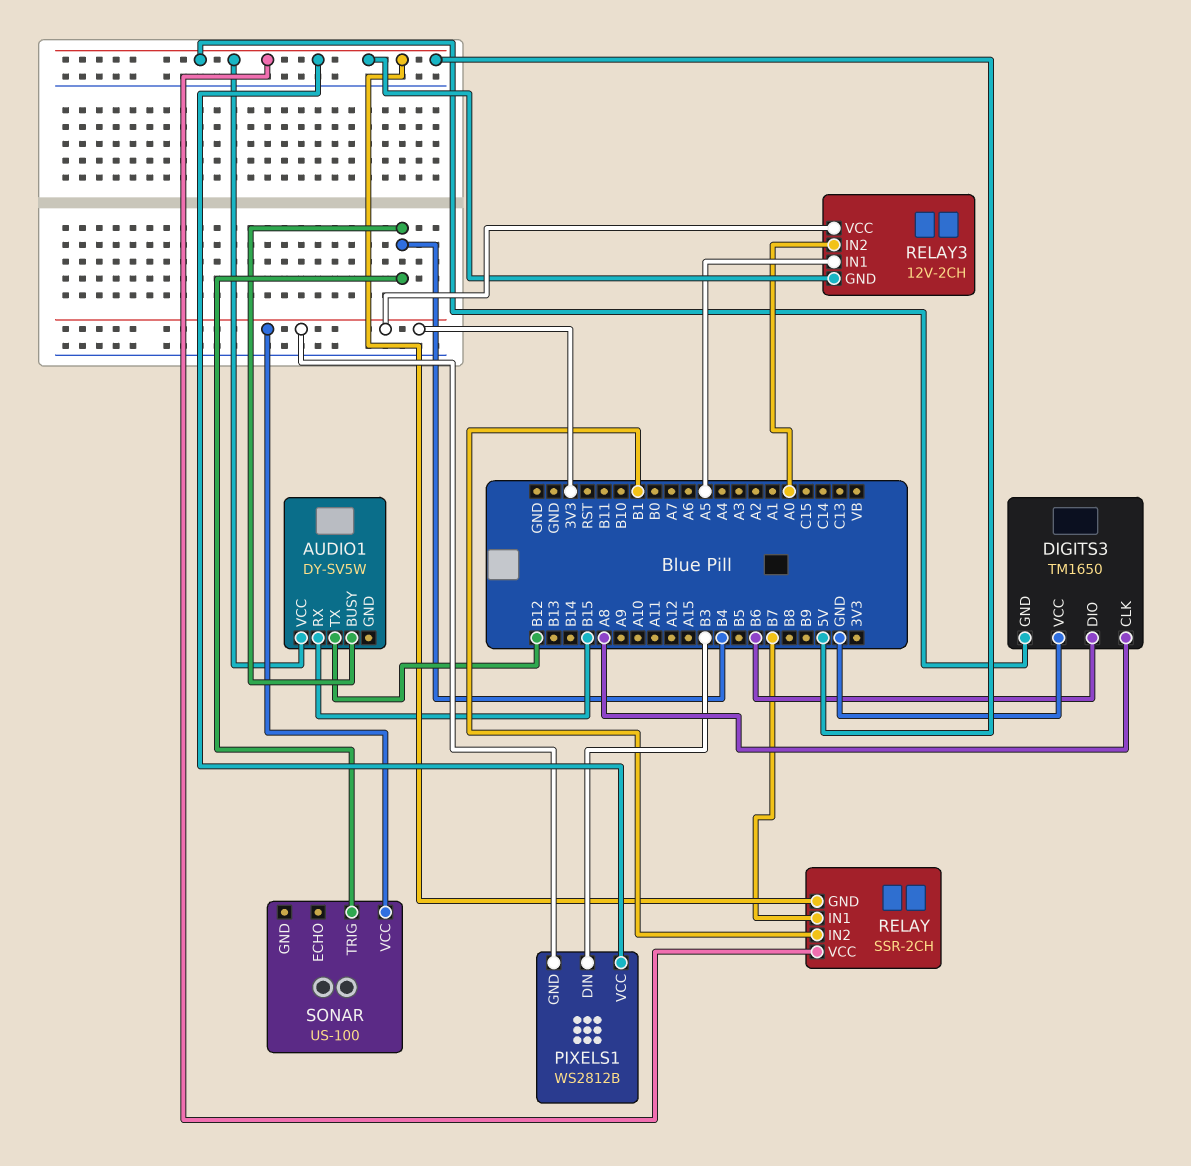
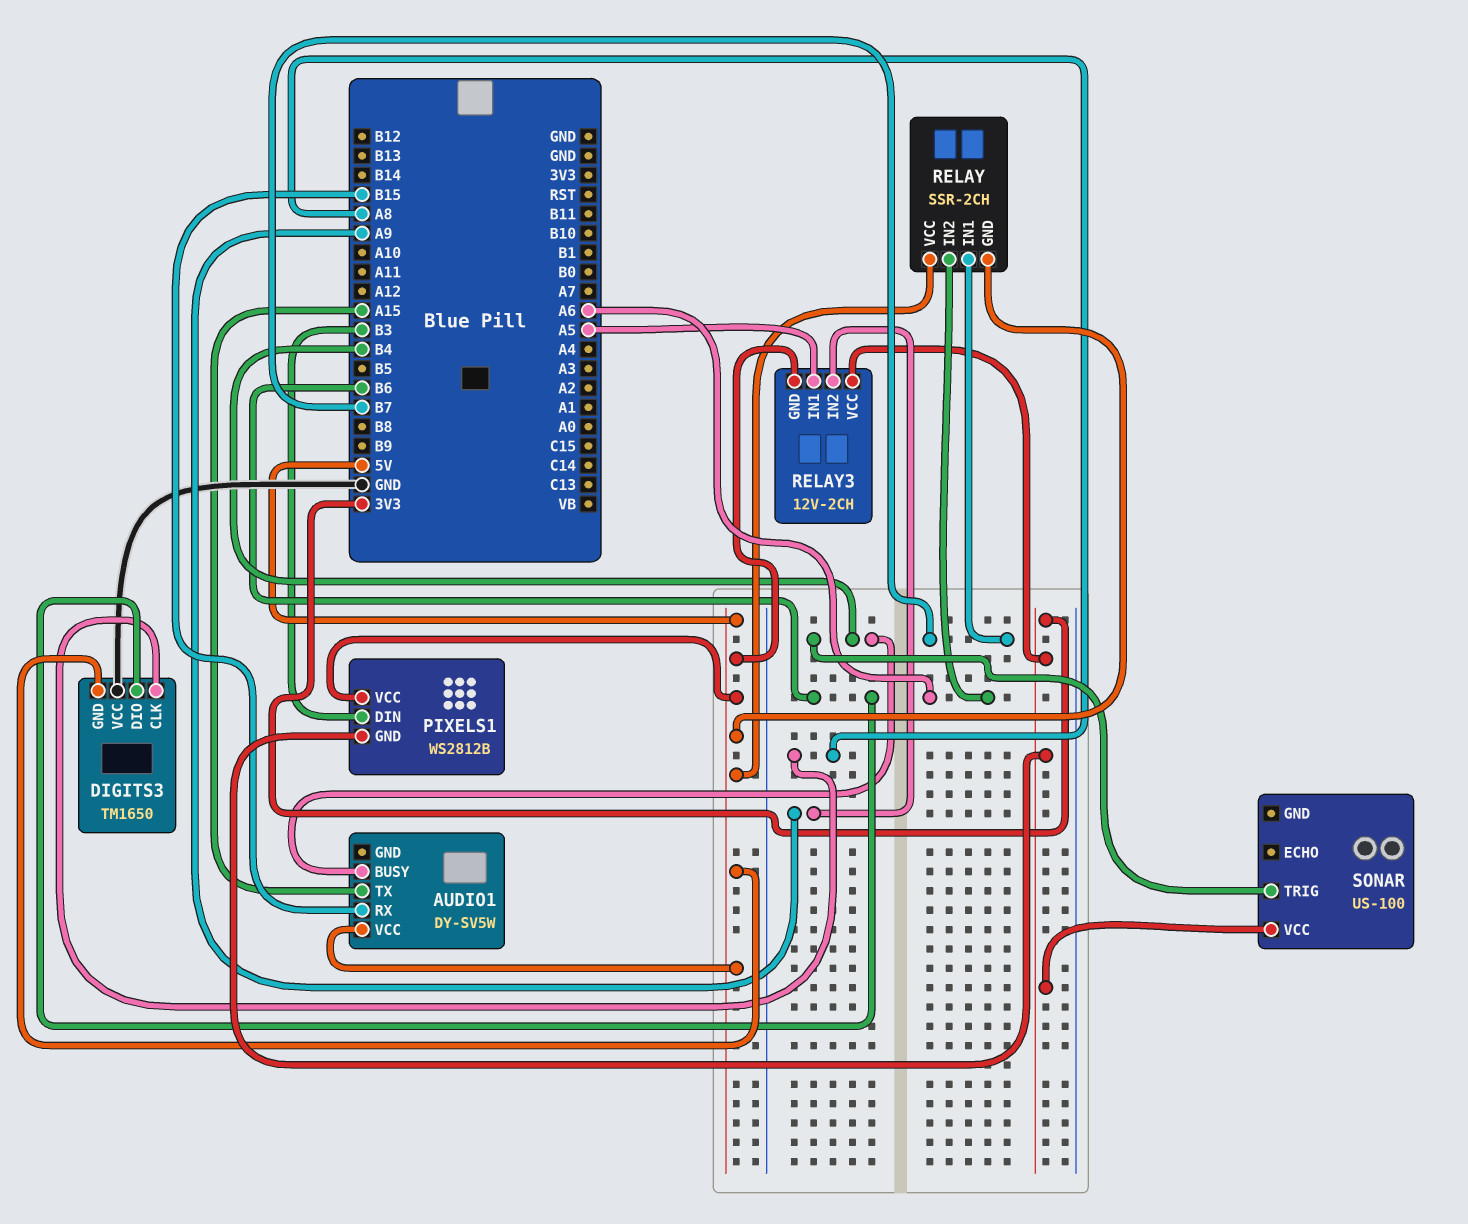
AUDIO1 pin TX: B12 -> A15
RELAY pin IN2: B1 -> A6
RELAY3 pin IN2: A0 -> A9

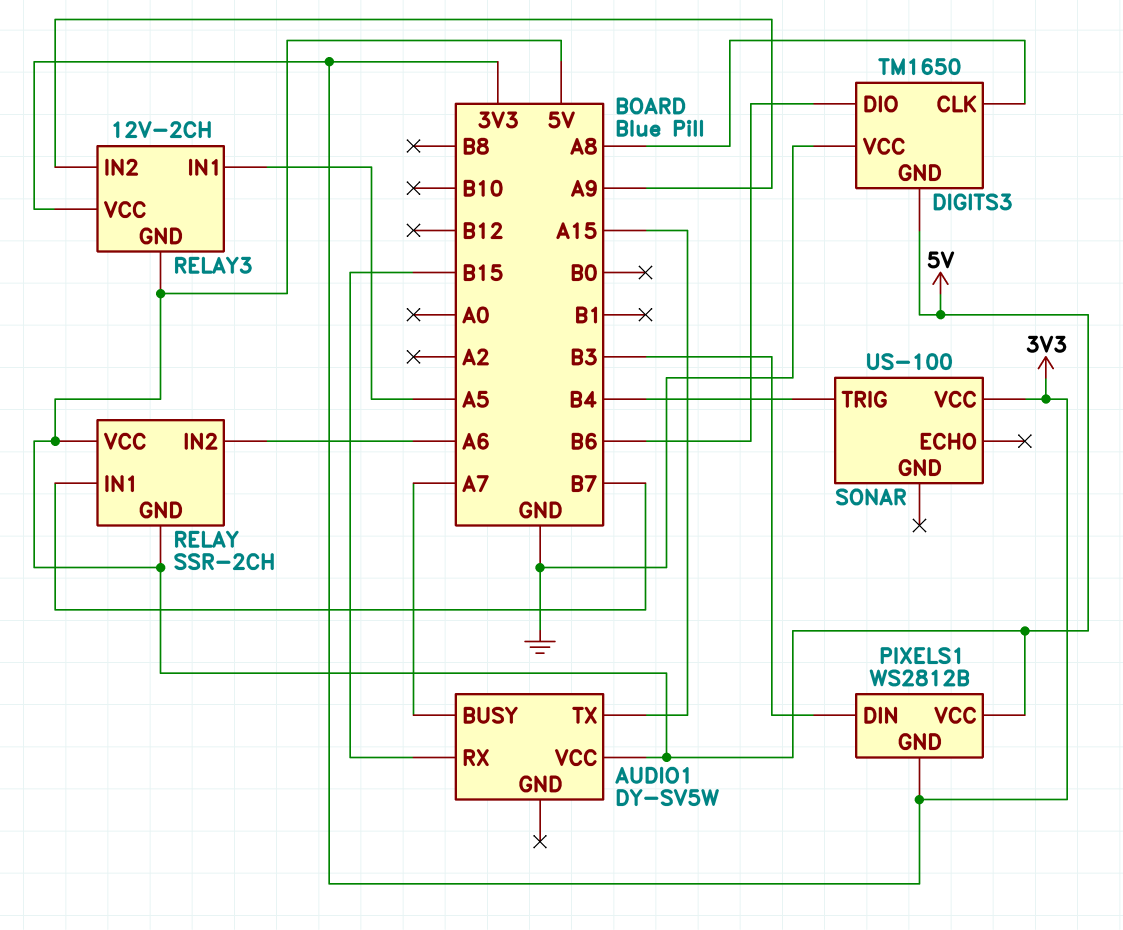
AUDIO1 pin BUSY: B4 -> A7

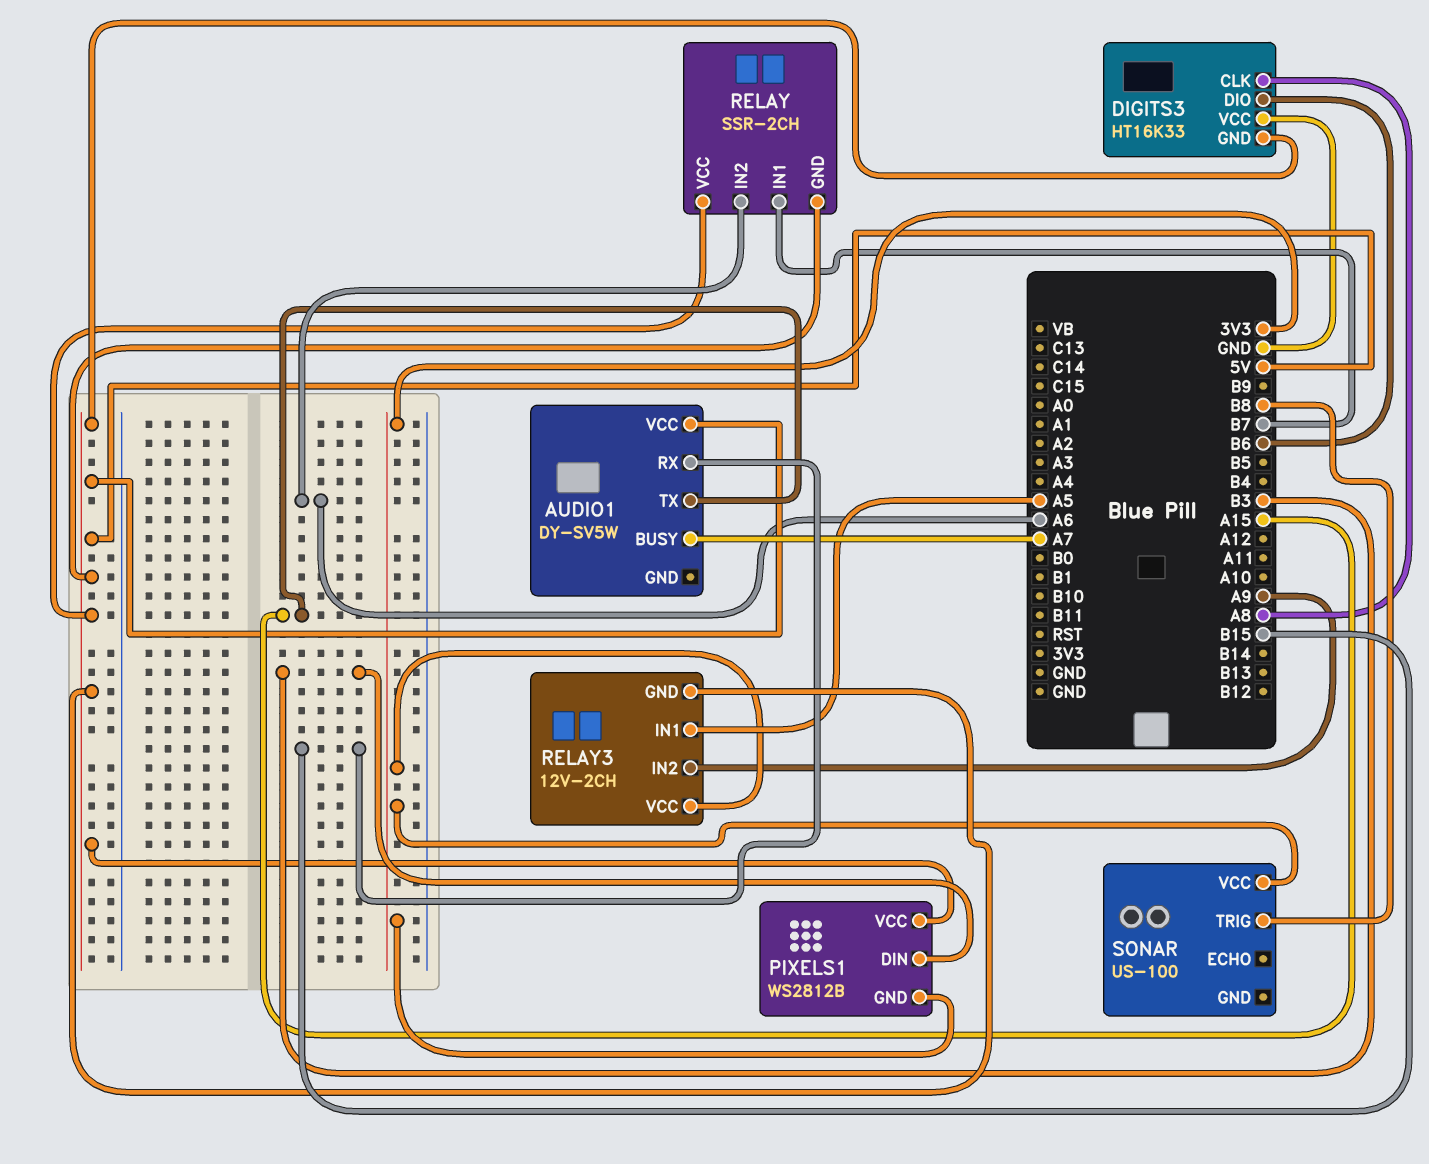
DIGITS3: TM1650 -> HT16K33
SONAR pin TRIG: B4 -> B8

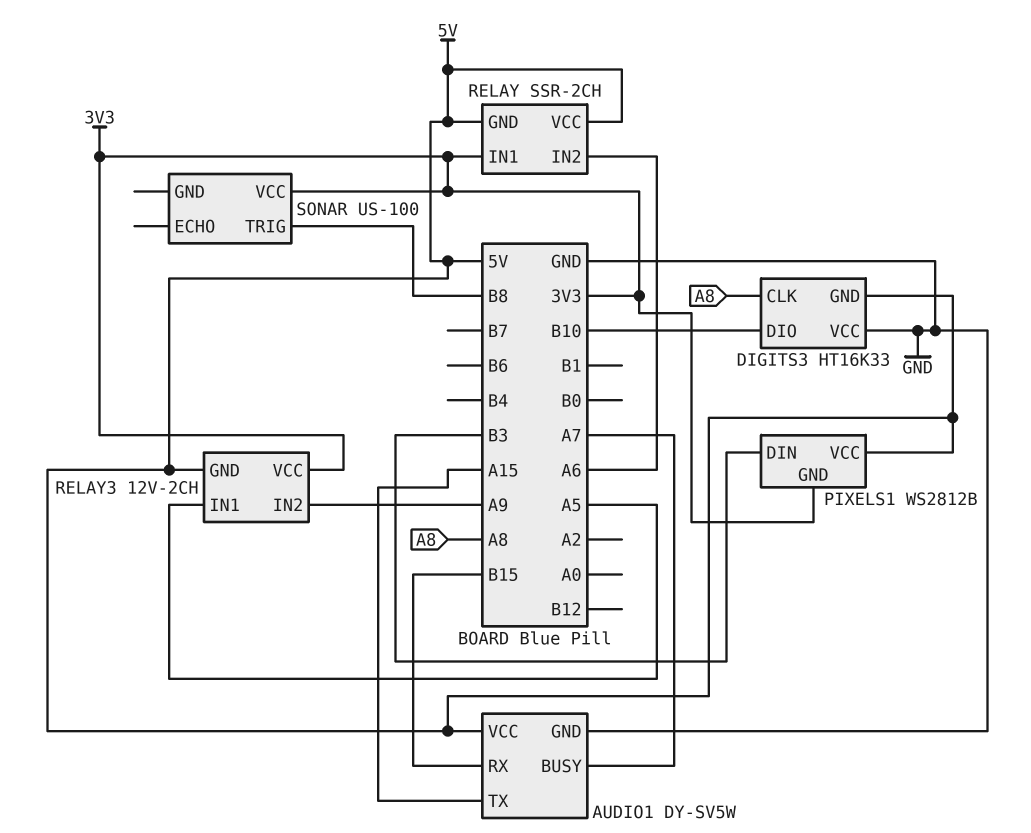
AUDIO1 pin GND: none -> GND
DIGITS3 pin DIO: B6 -> B10
RELAY pin IN1: B7 -> 3V3

